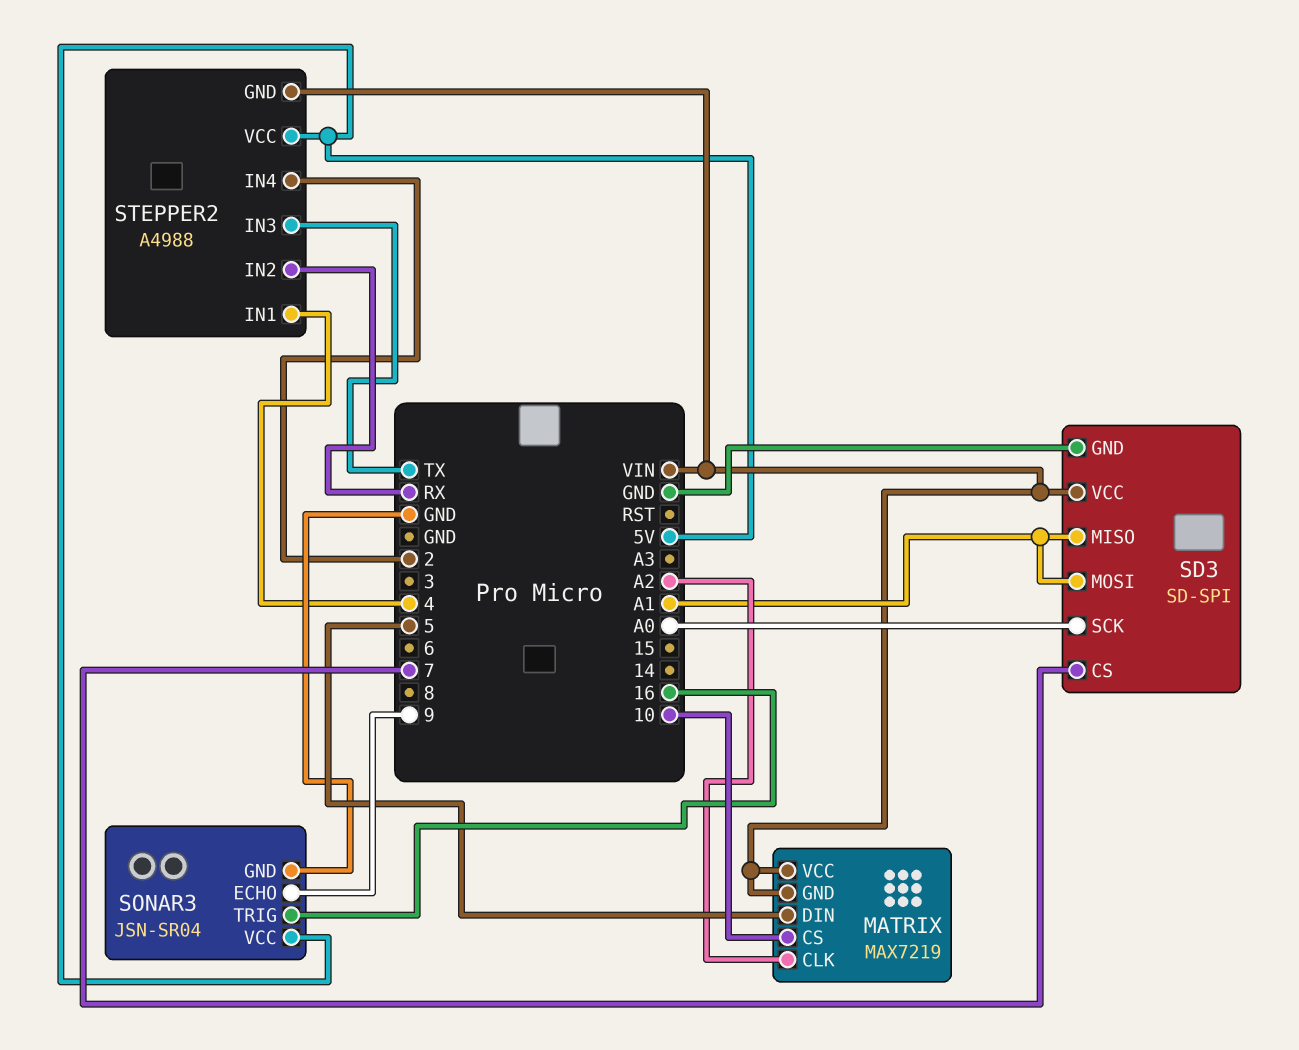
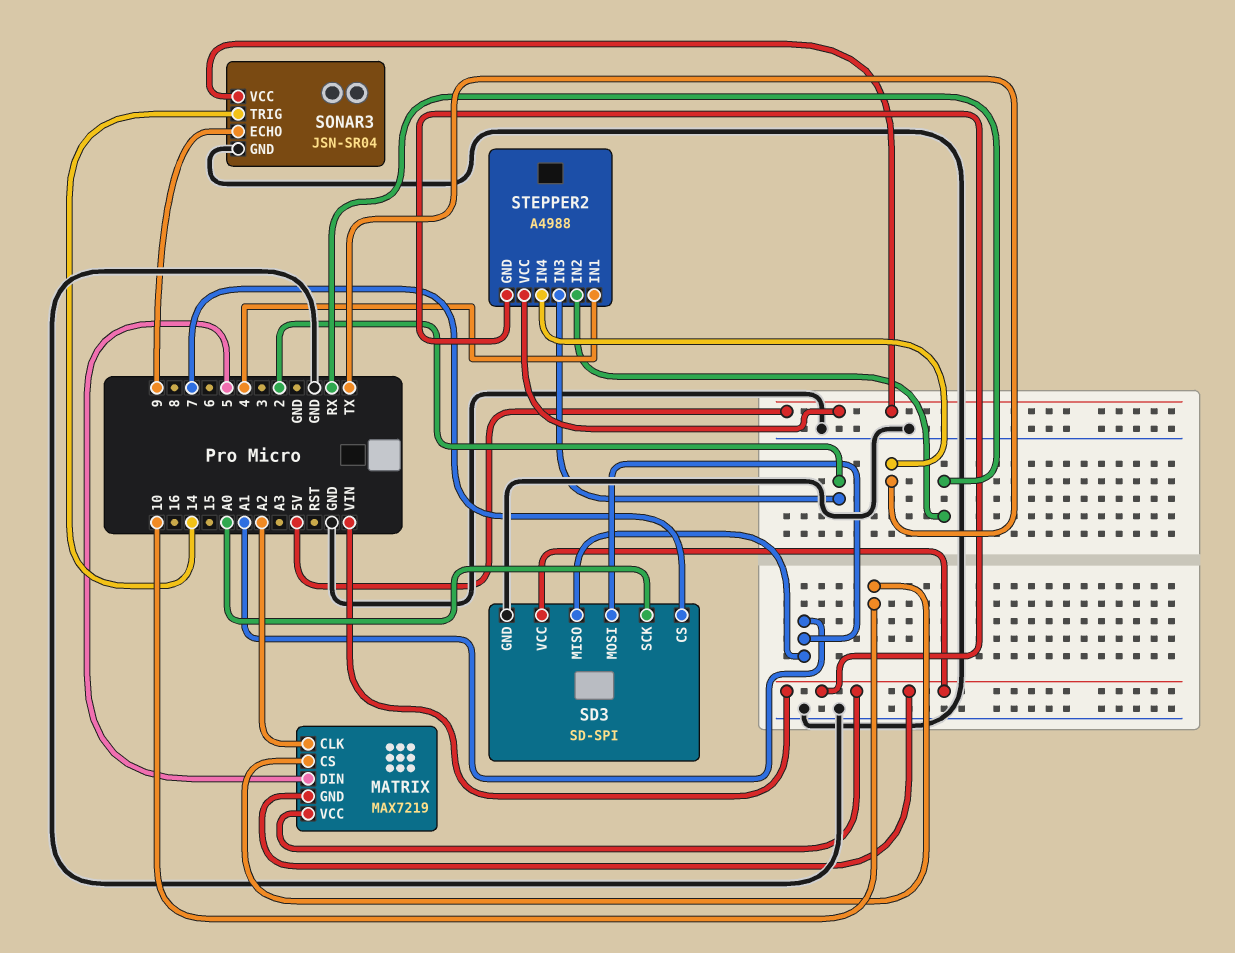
SONAR3 pin TRIG: 16 -> 14
STEPPER2 pin IN3: TX -> 2
STEPPER2 pin IN4: 2 -> TX

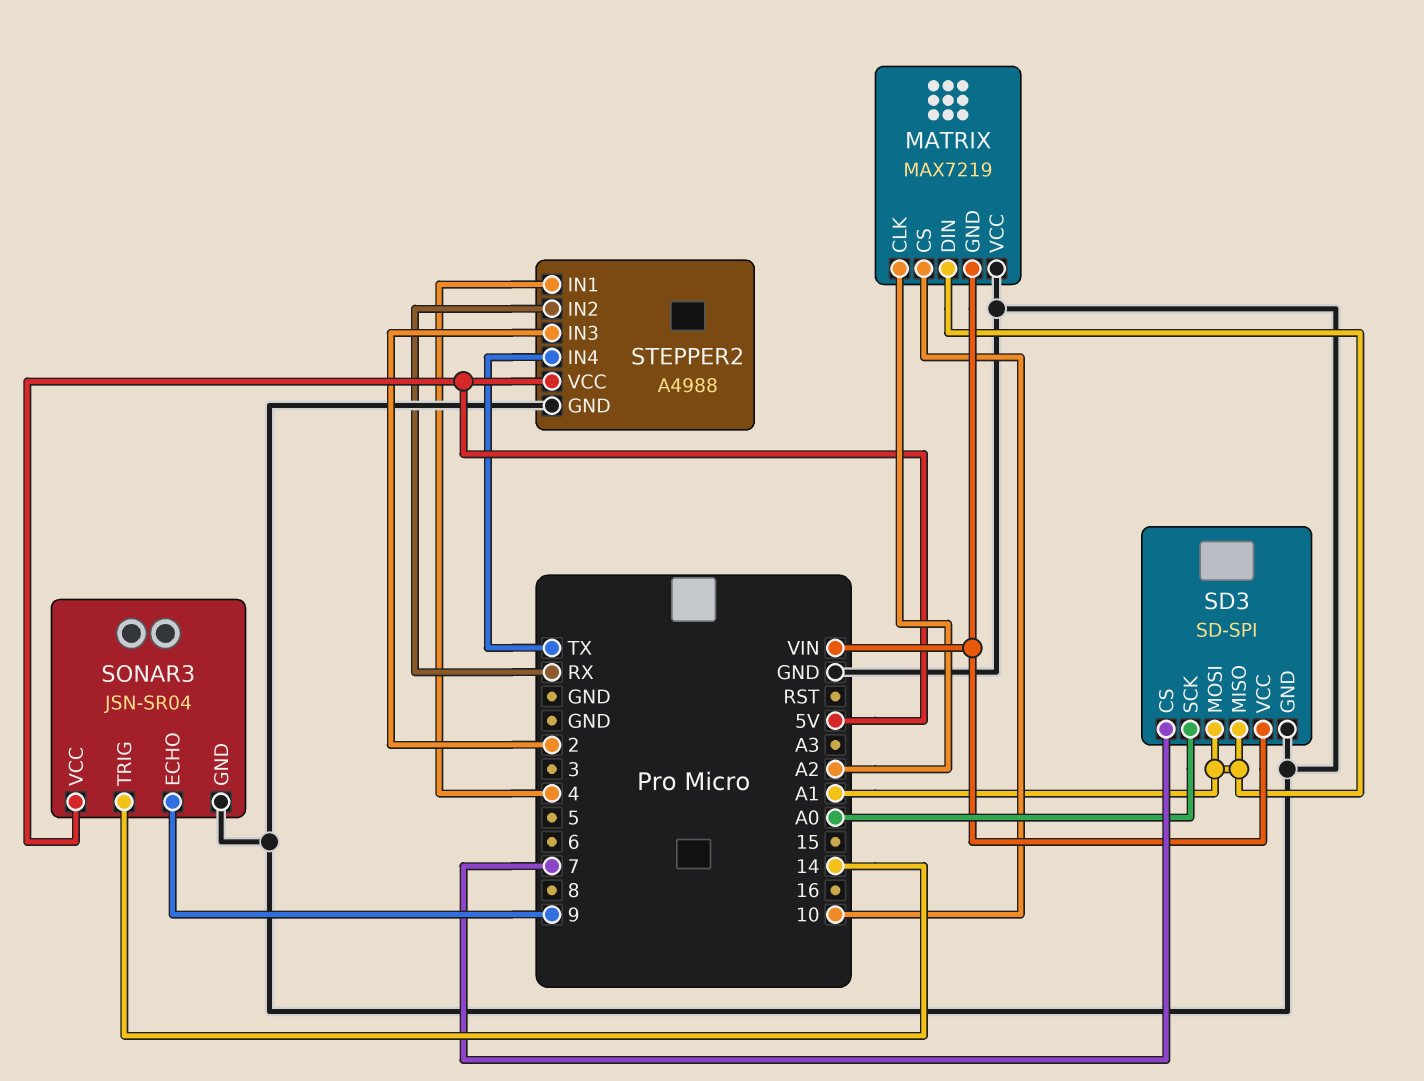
MATRIX pin DIN: 5 -> A1
MATRIX pin VCC: VIN -> GND
STEPPER2 pin GND: VIN -> GND

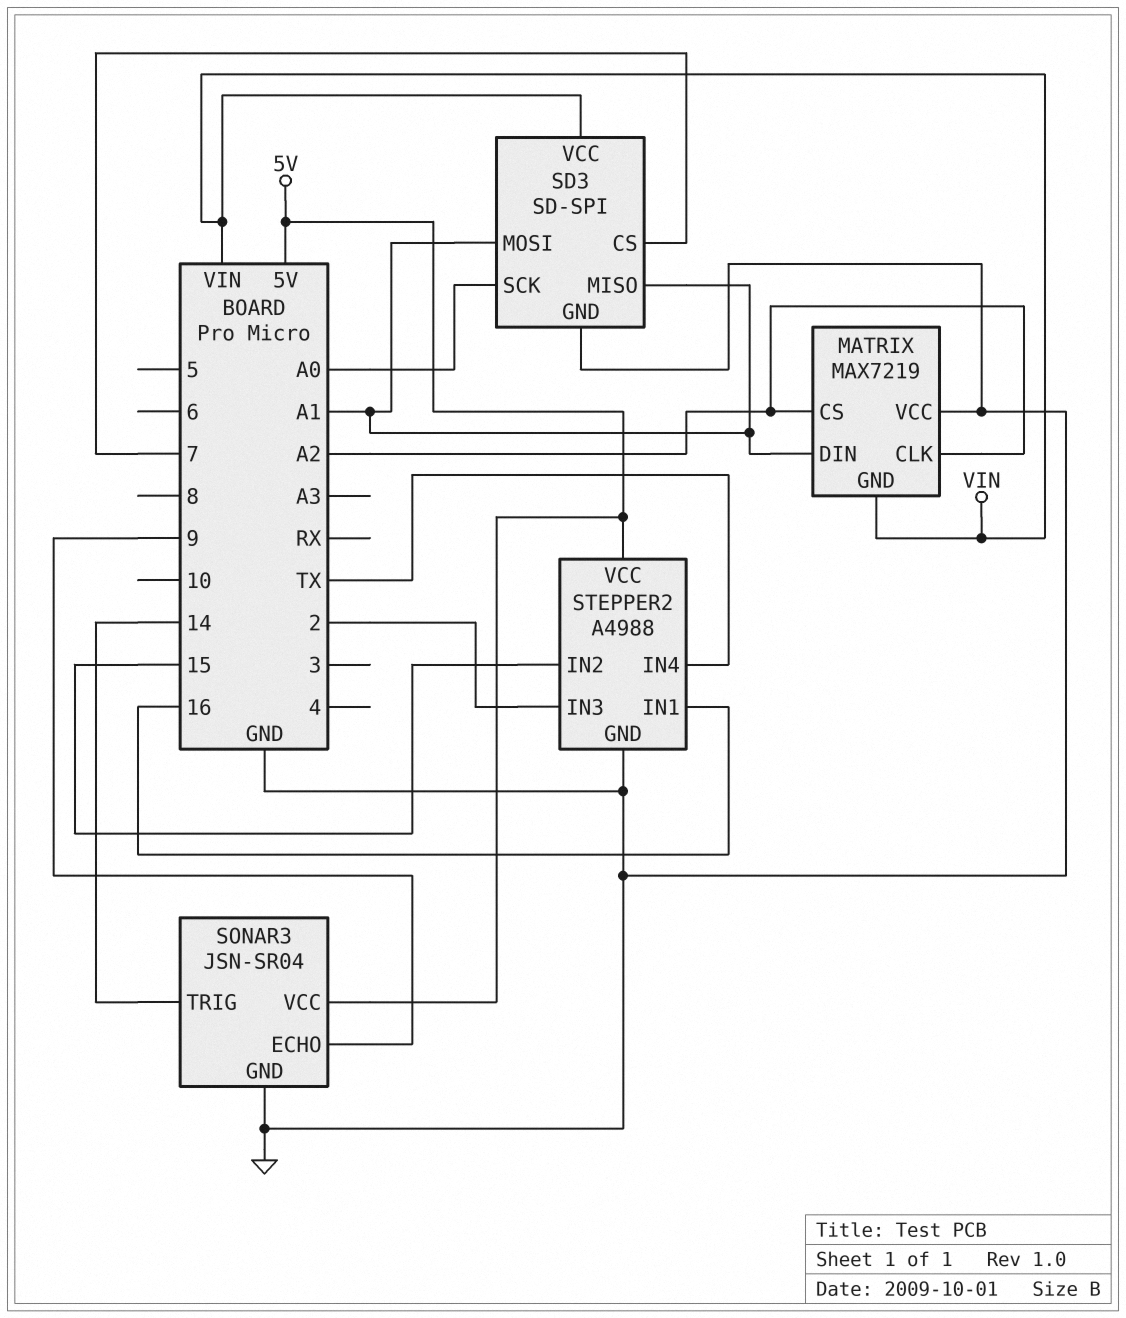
MATRIX pin CS: 10 -> A2
STEPPER2 pin IN1: 4 -> 16
STEPPER2 pin IN2: RX -> 15

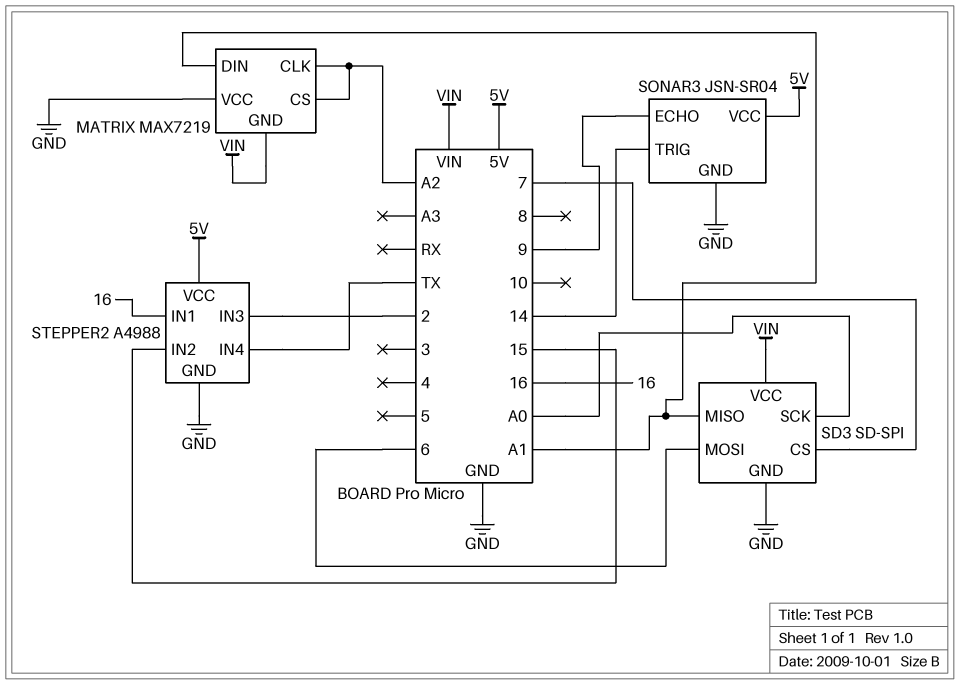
SD3 pin MOSI: A1 -> 6

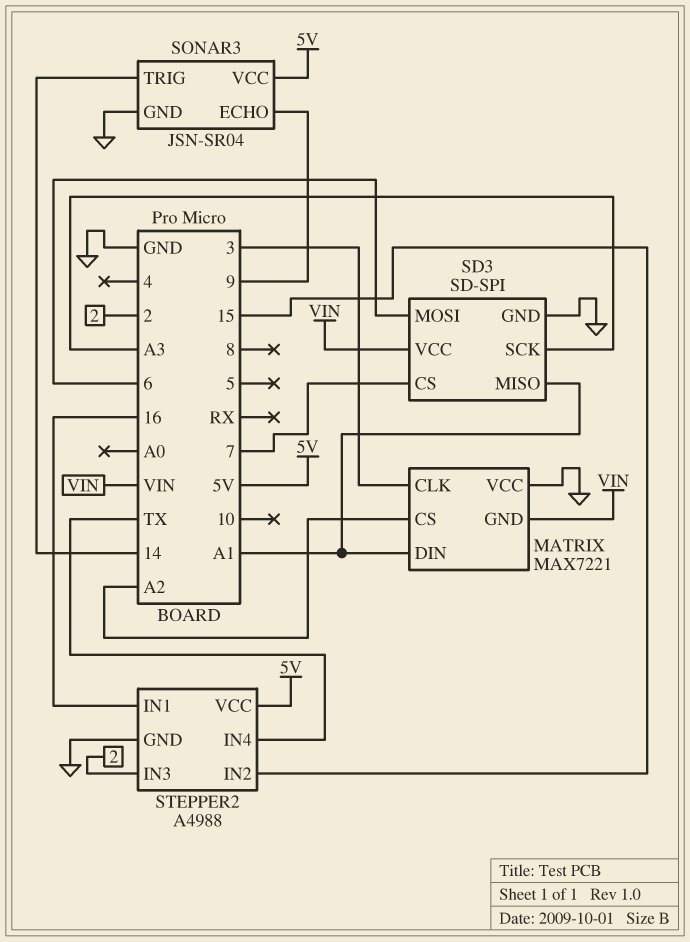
MATRIX: MAX7219 -> MAX7221
MATRIX pin CLK: A2 -> 3
SD3 pin SCK: A0 -> A3

